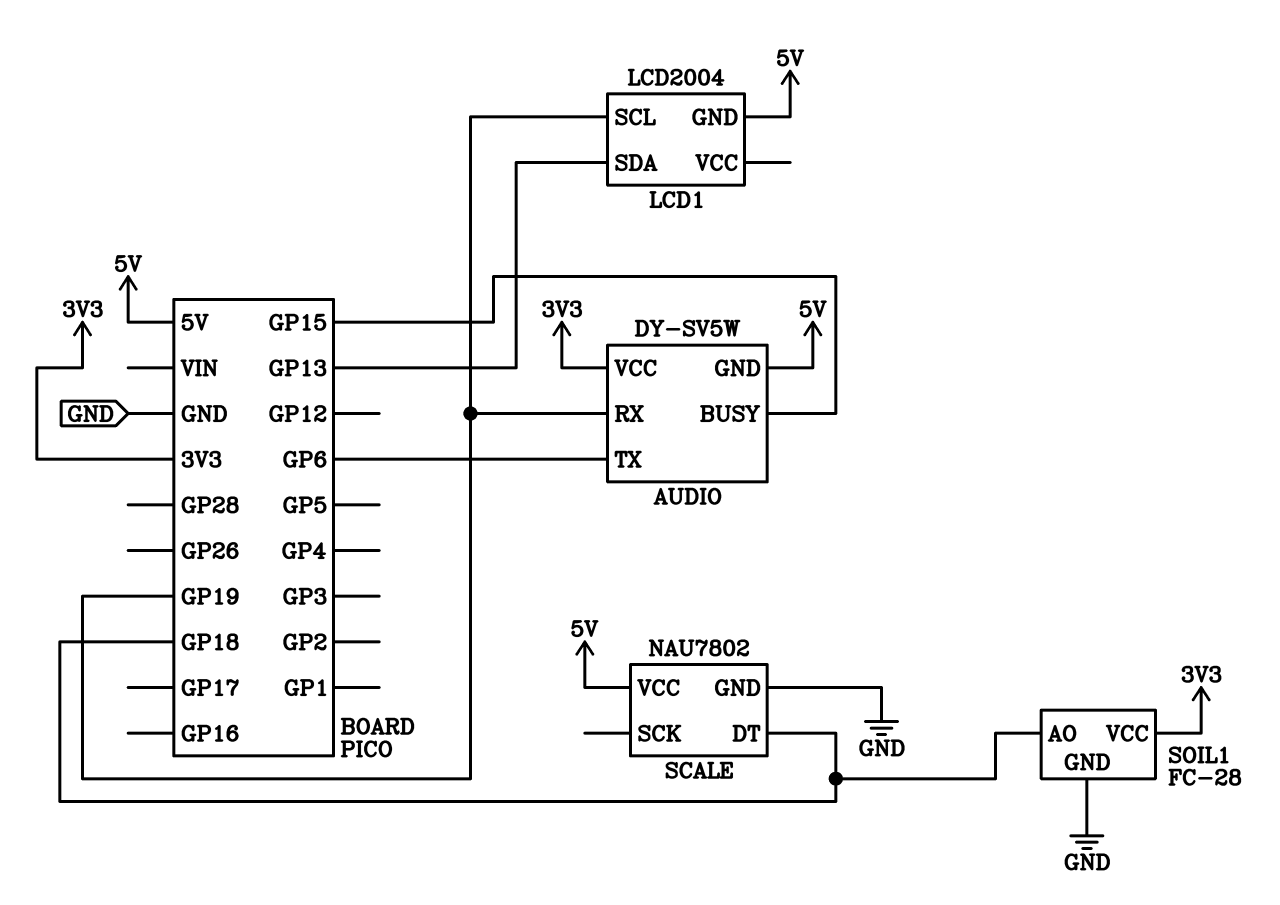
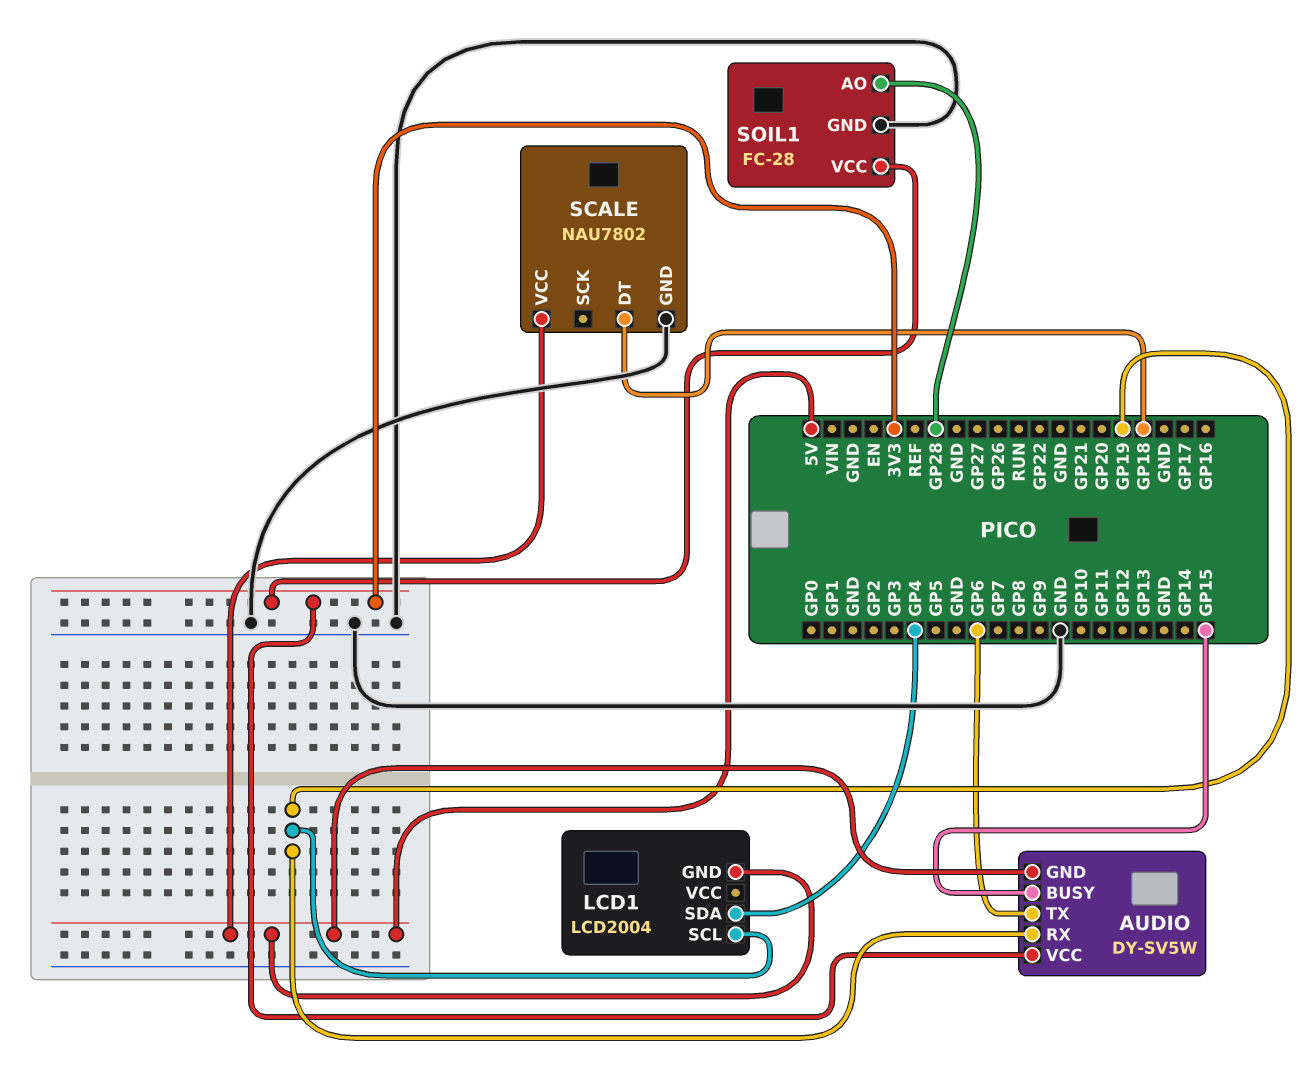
LCD1 pin SDA: GP13 -> GP4
SOIL1 pin AO: GP18 -> GP28

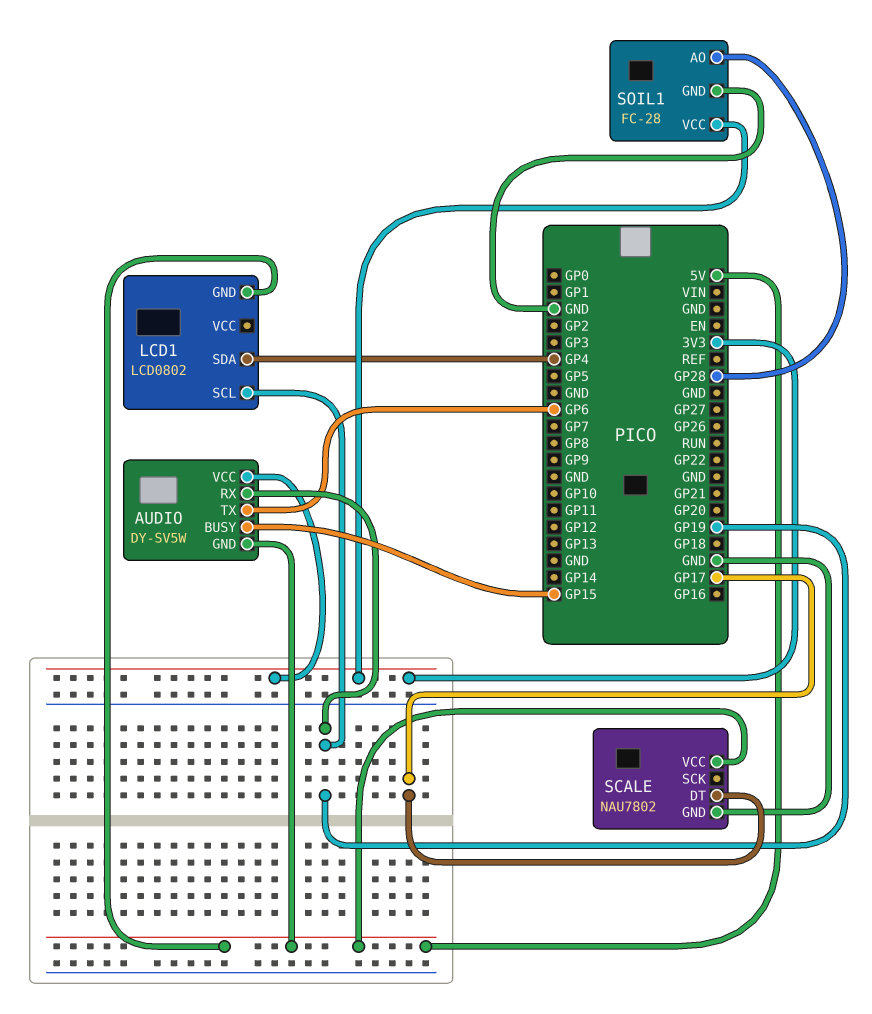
LCD1: LCD2004 -> LCD0802
SCALE pin DT: GP18 -> GP17

